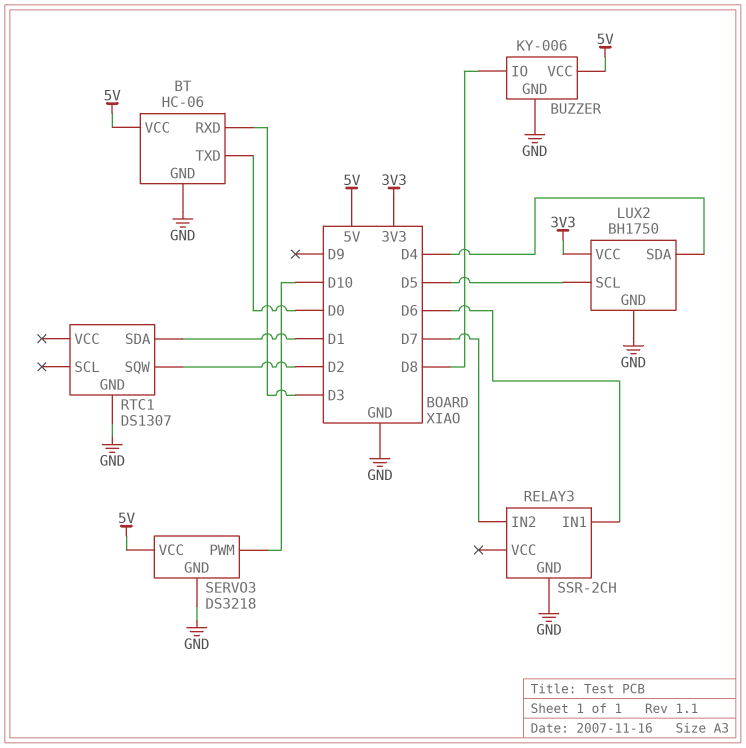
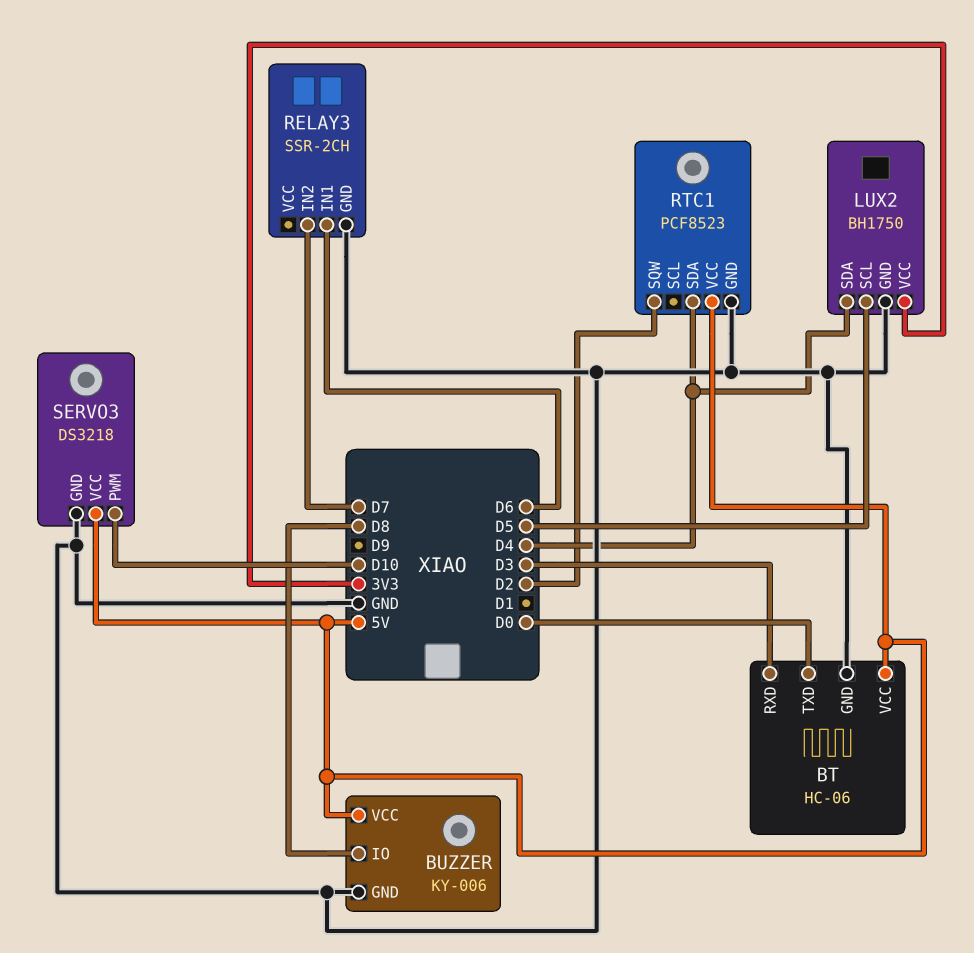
RTC1: DS1307 -> PCF8523
RTC1 pin SDA: D1 -> D4
RTC1 pin VCC: none -> 5V

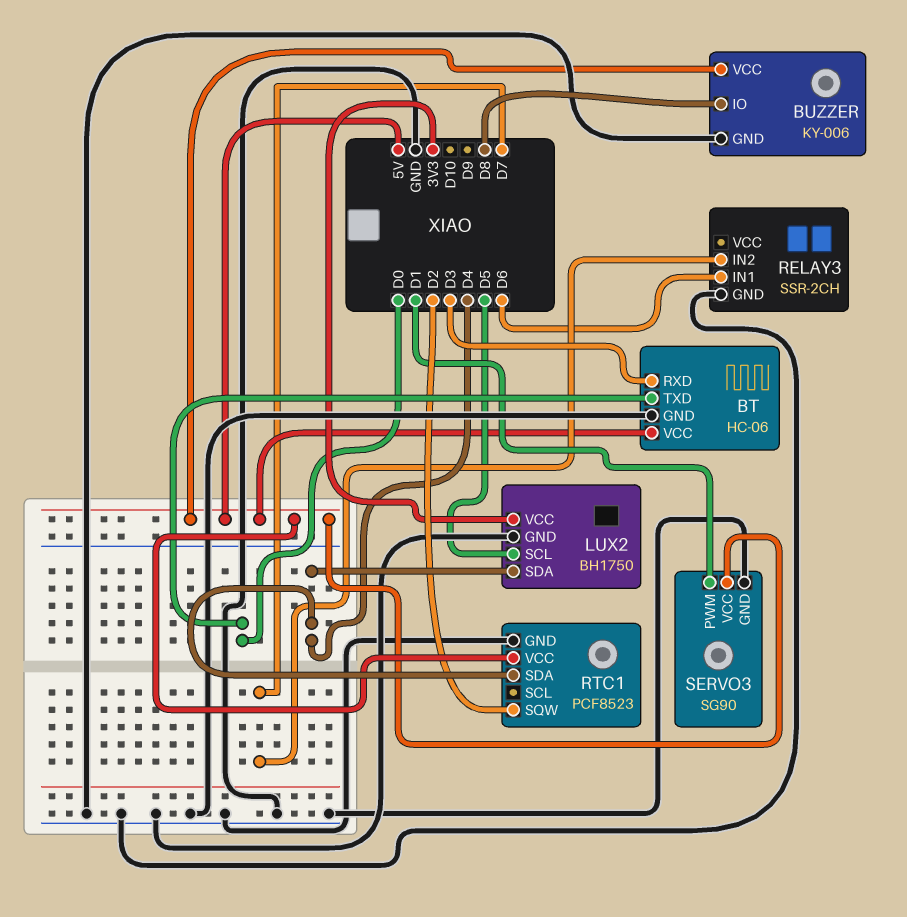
SERVO3: DS3218 -> SG90
SERVO3 pin PWM: D10 -> D1

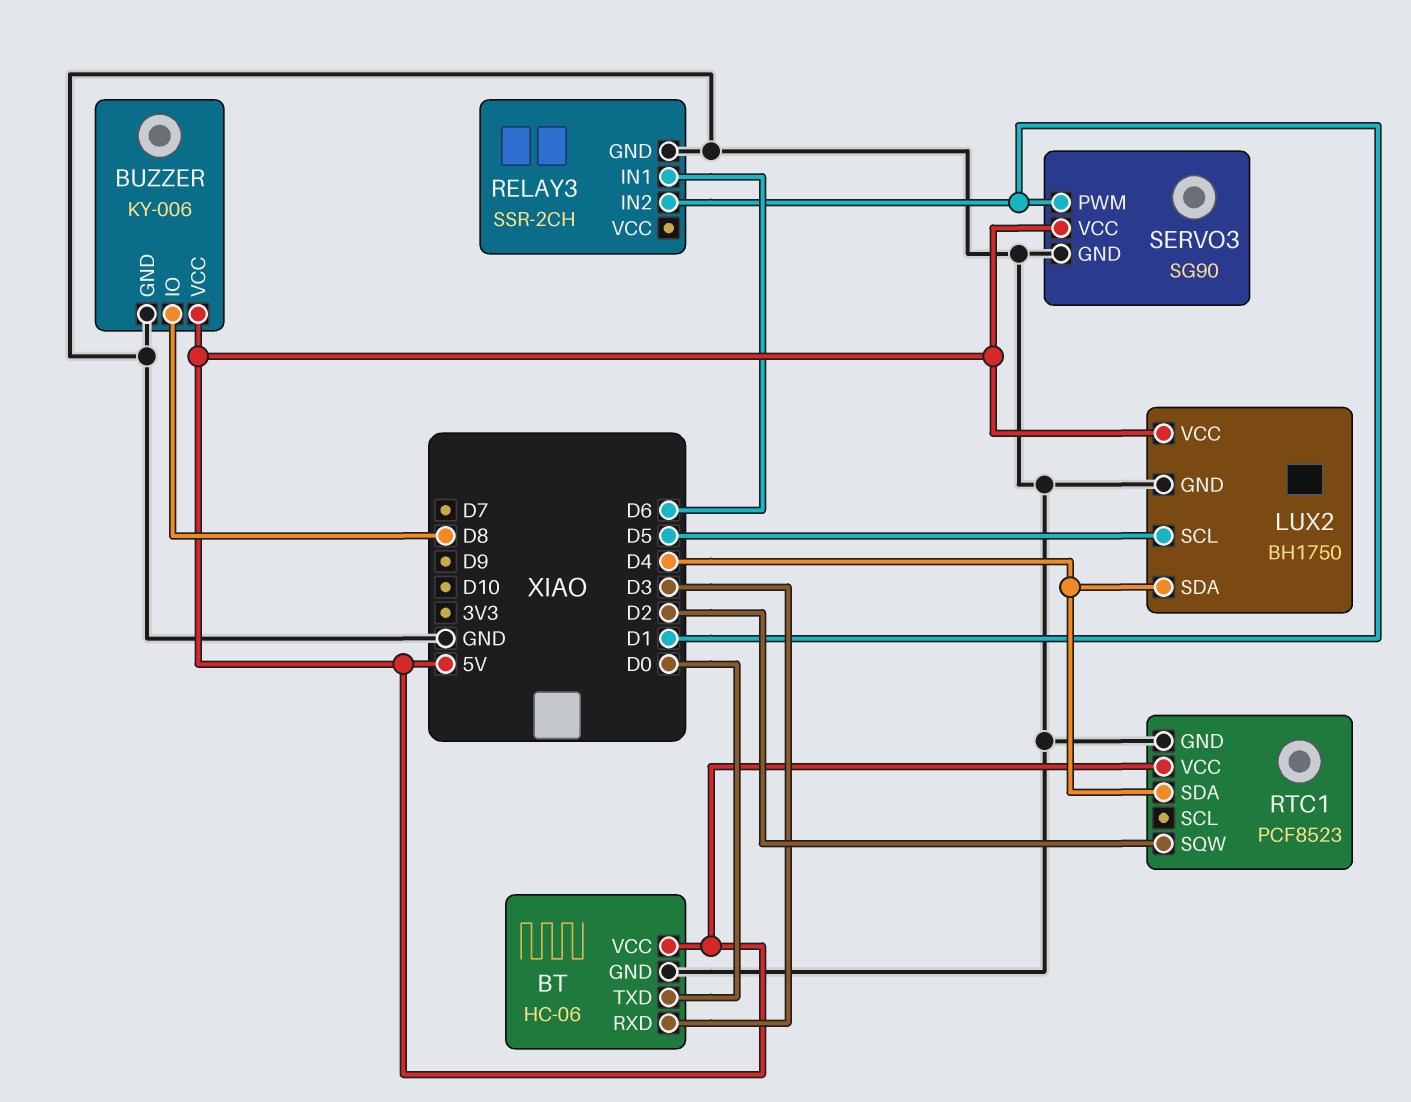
LUX2 pin VCC: 3V3 -> 5V
RELAY3 pin IN2: D7 -> D1

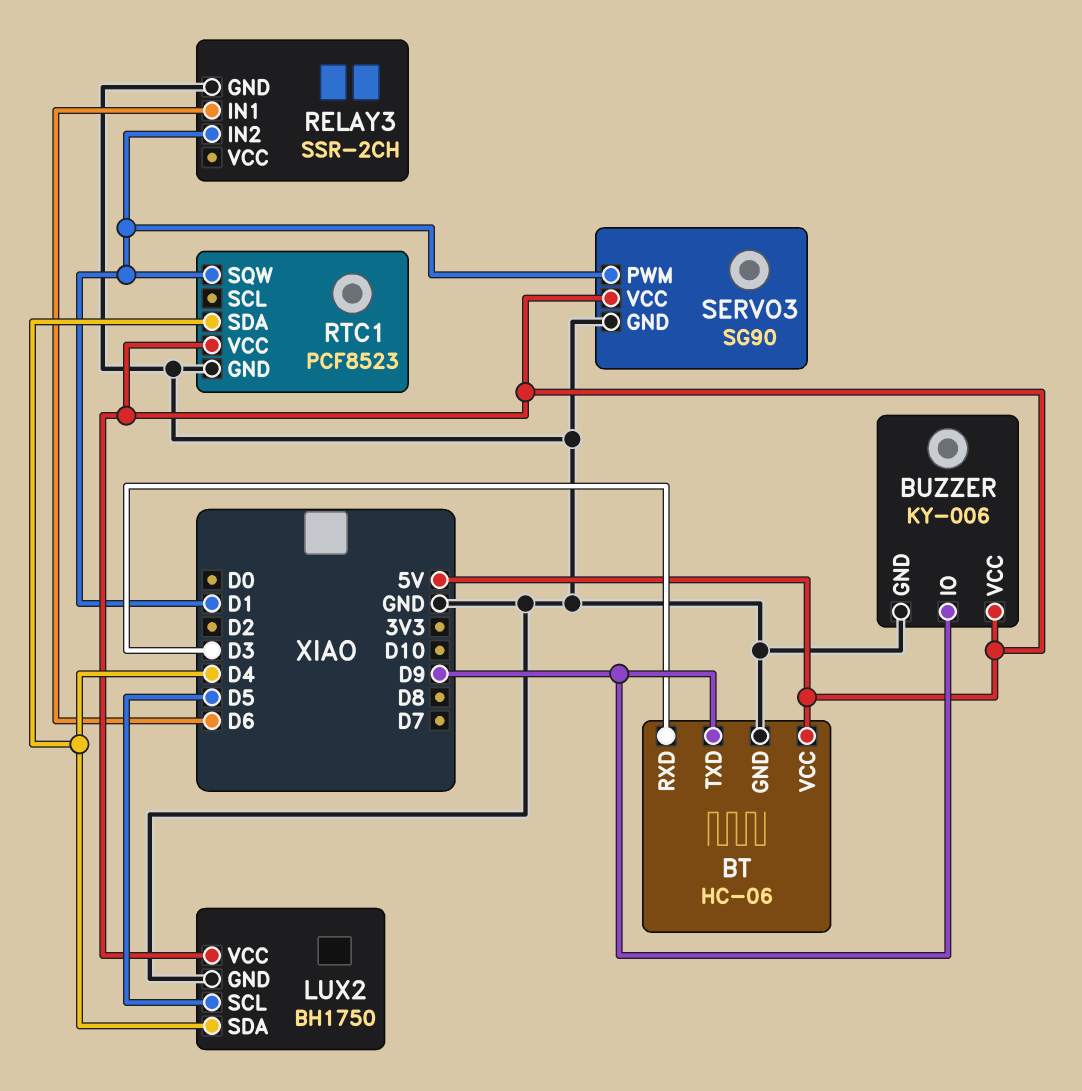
BT pin TXD: D0 -> D9
BUZZER pin IO: D8 -> D9
RTC1 pin SQW: D2 -> D1

